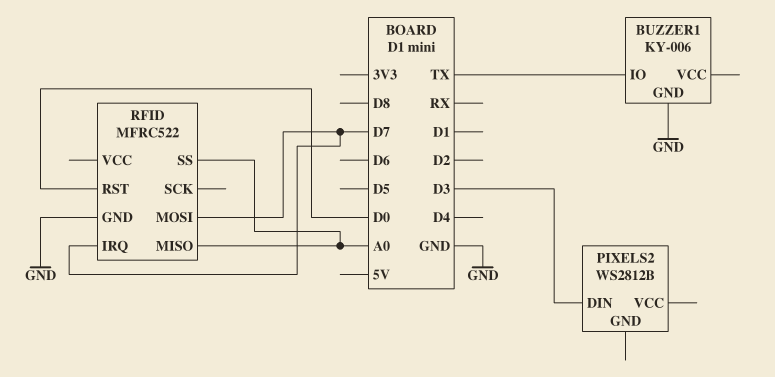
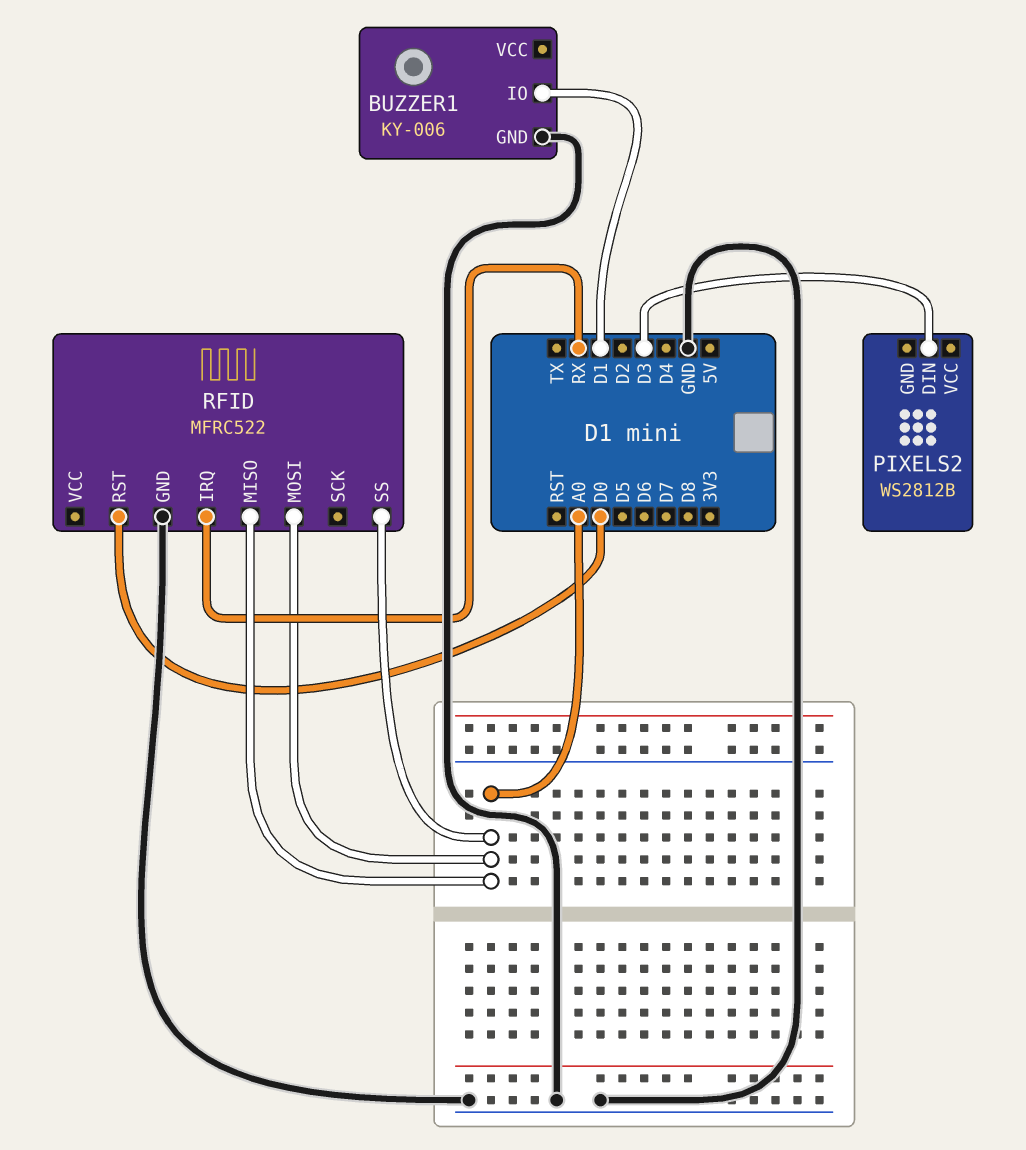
BUZZER1 pin IO: TX -> D1
RFID pin IRQ: D7 -> RX
RFID pin MOSI: D7 -> A0

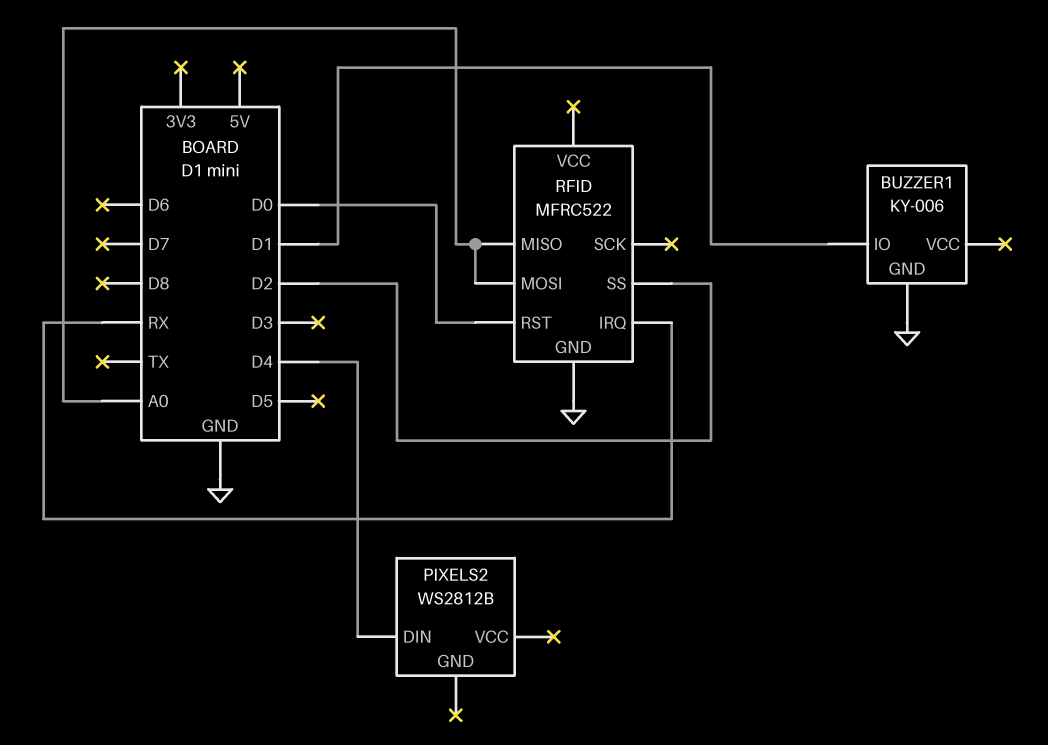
PIXELS2 pin DIN: D3 -> D4
RFID pin SS: A0 -> D2

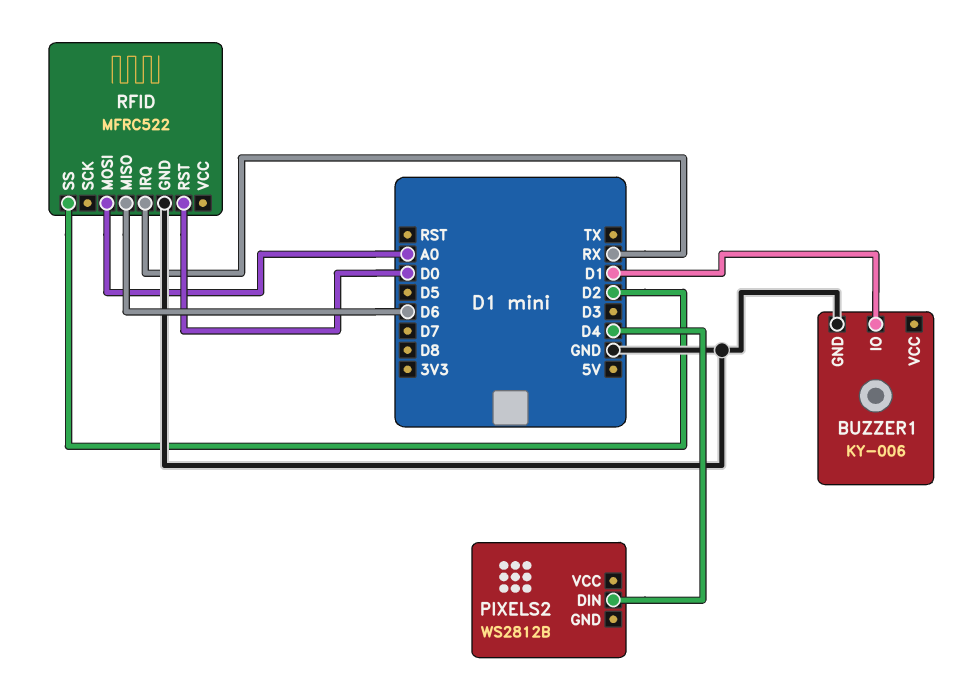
RFID pin MISO: A0 -> D6

